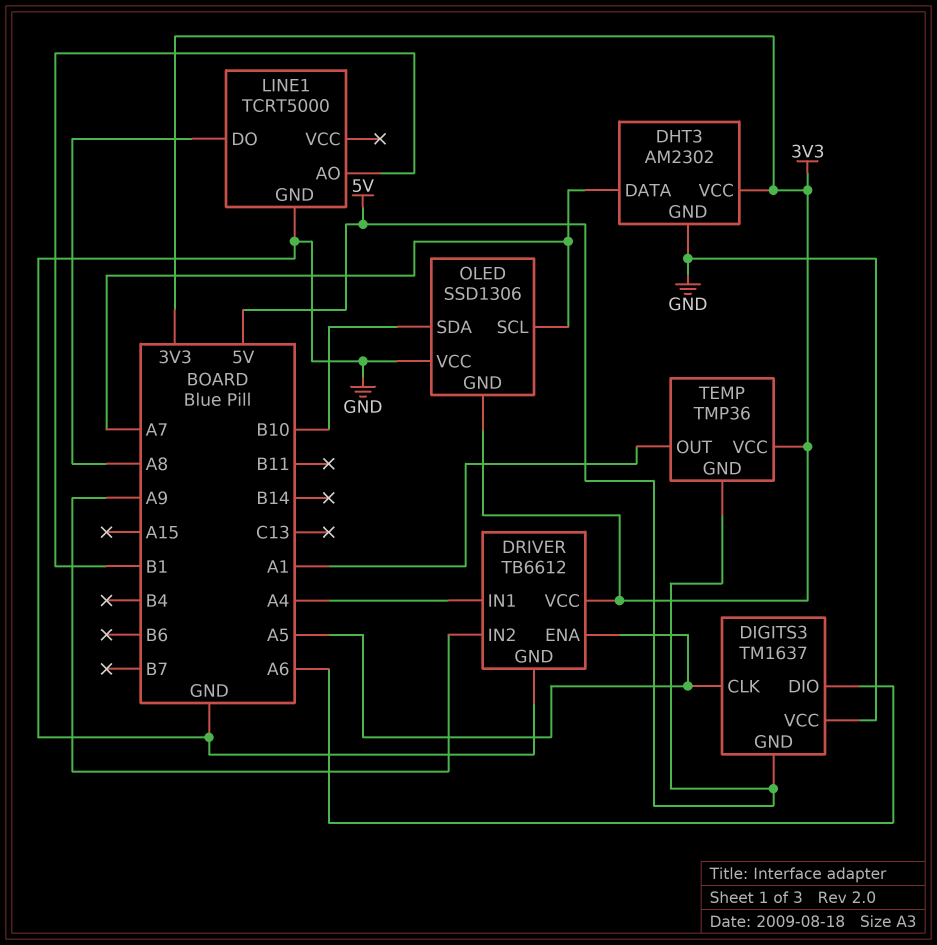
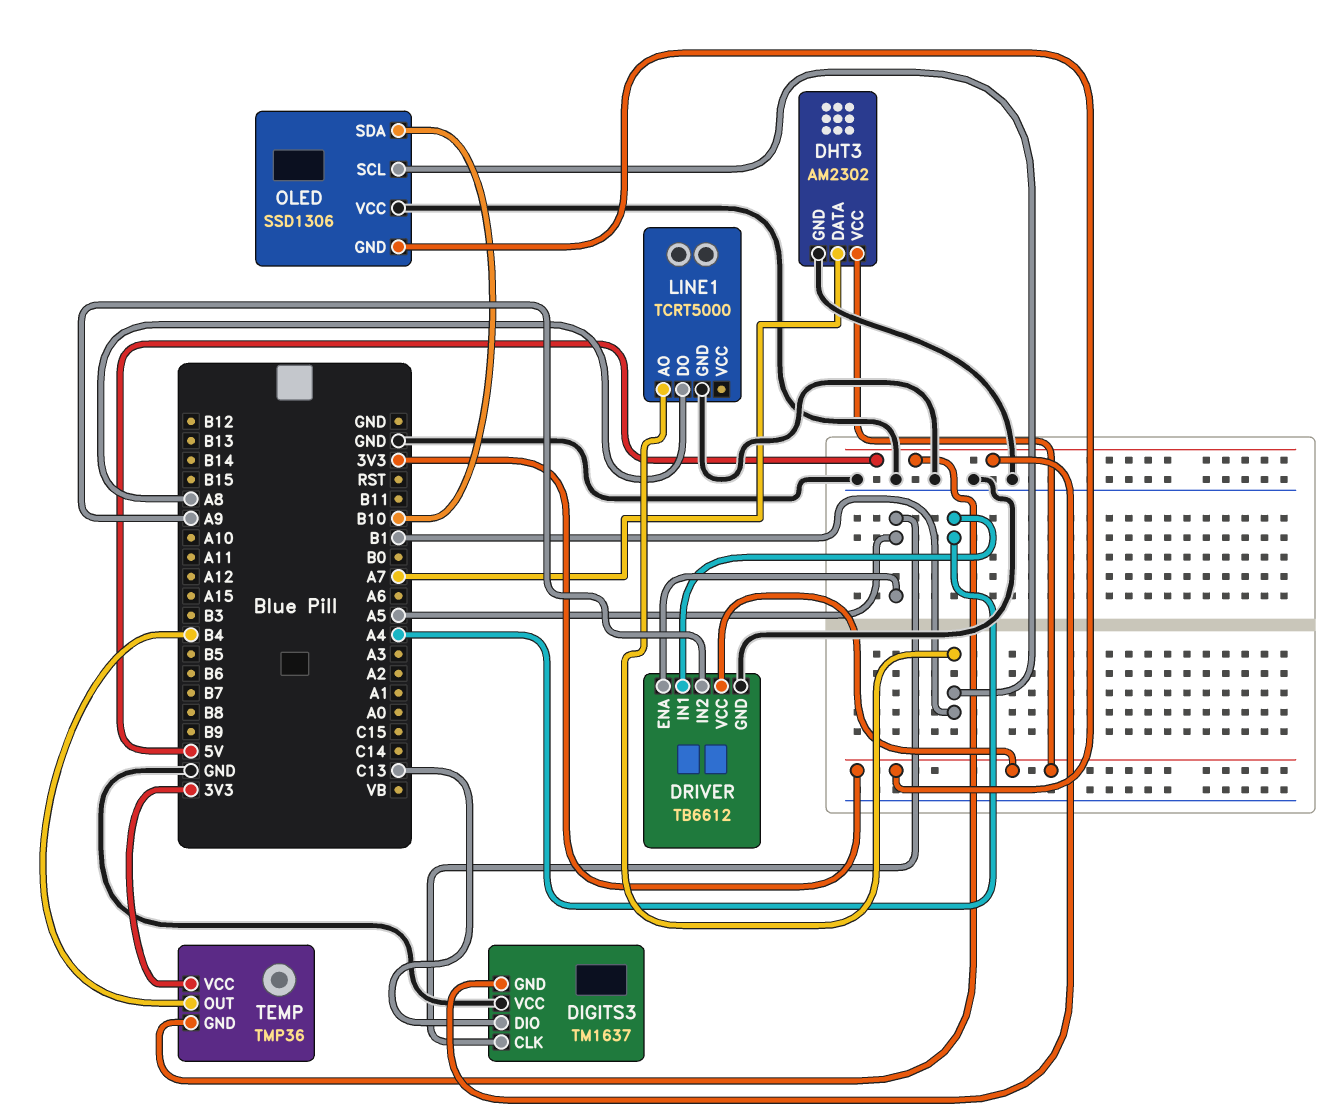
DIGITS3 pin DIO: A6 -> C13
OLED pin SCL: A7 -> B1
TEMP pin OUT: A1 -> B4

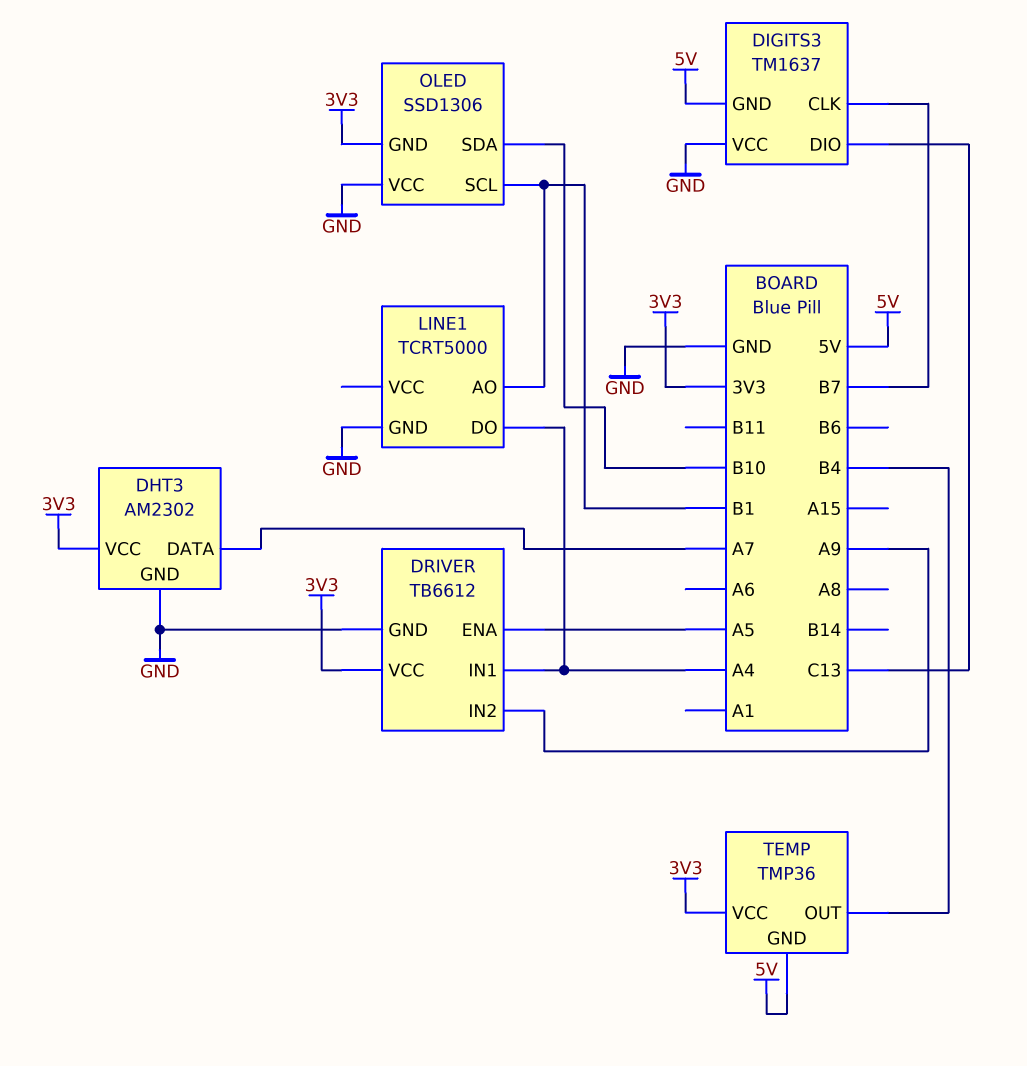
DIGITS3 pin CLK: A5 -> B7
LINE1 pin DO: A8 -> A4

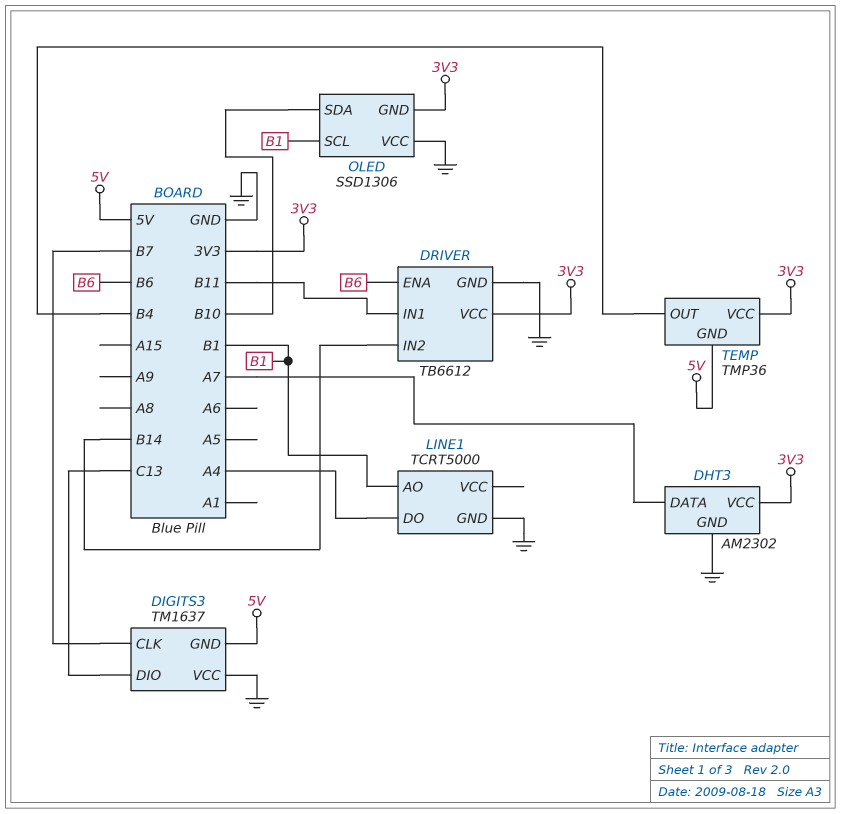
DRIVER pin ENA: A5 -> B6
DRIVER pin IN1: A4 -> B11
DRIVER pin IN2: A9 -> B14

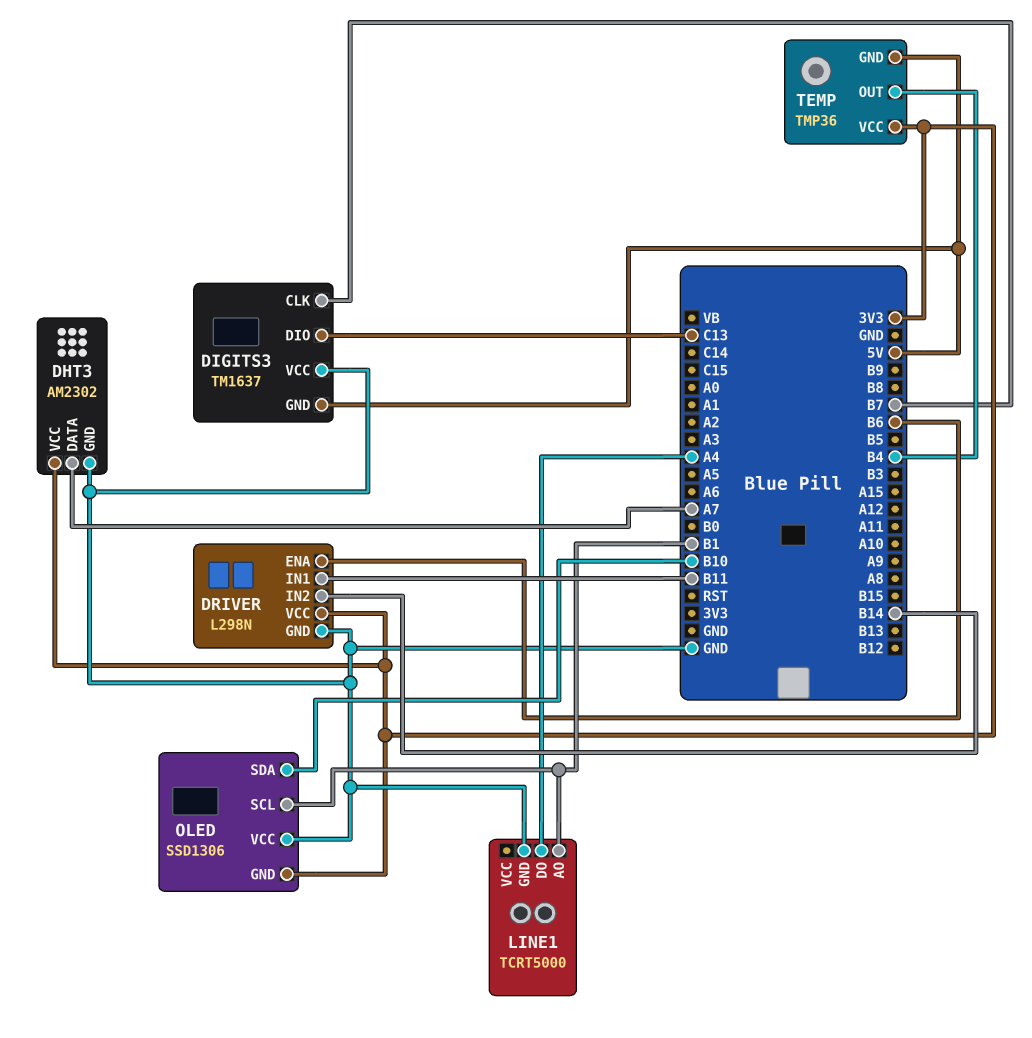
DRIVER: TB6612 -> L298N

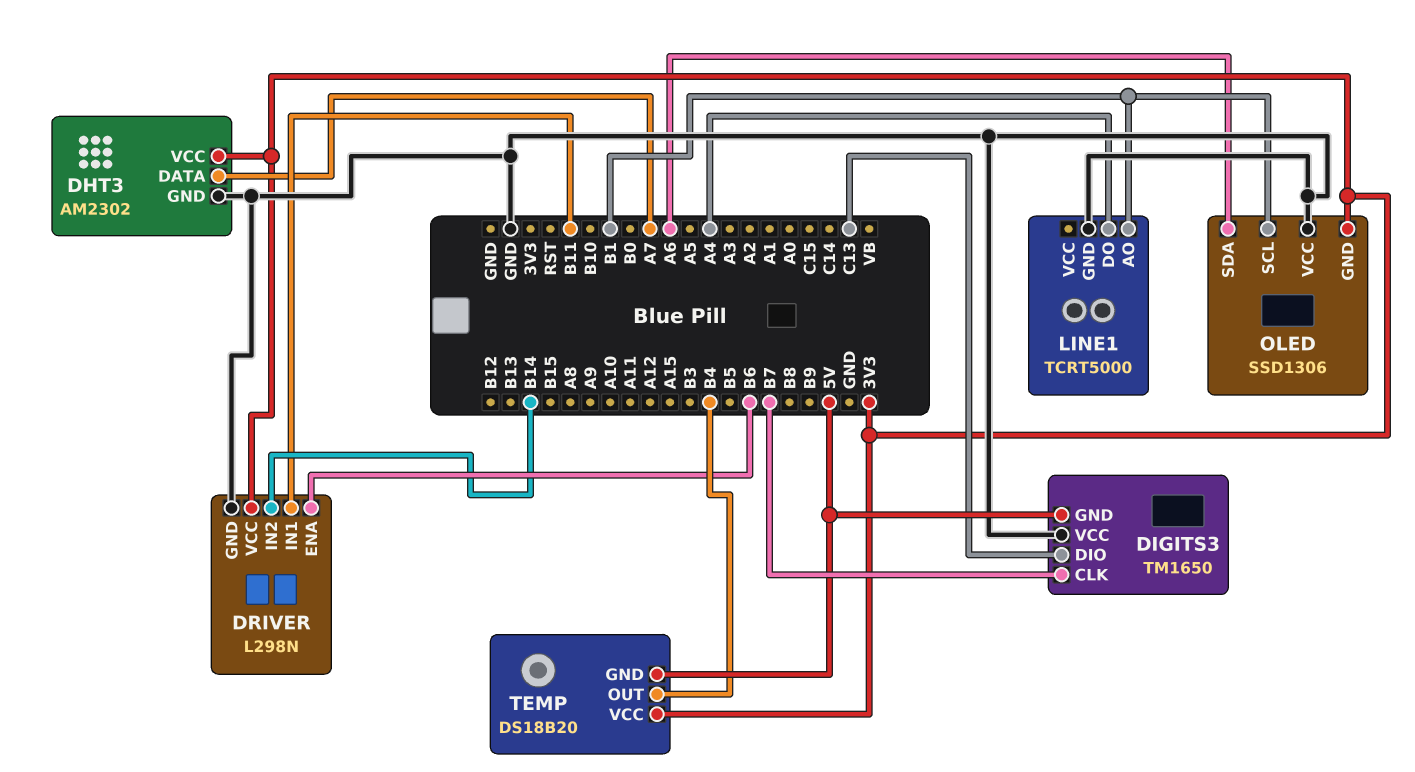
DIGITS3: TM1637 -> TM1650
OLED pin SDA: B10 -> A6
TEMP: TMP36 -> DS18B20

